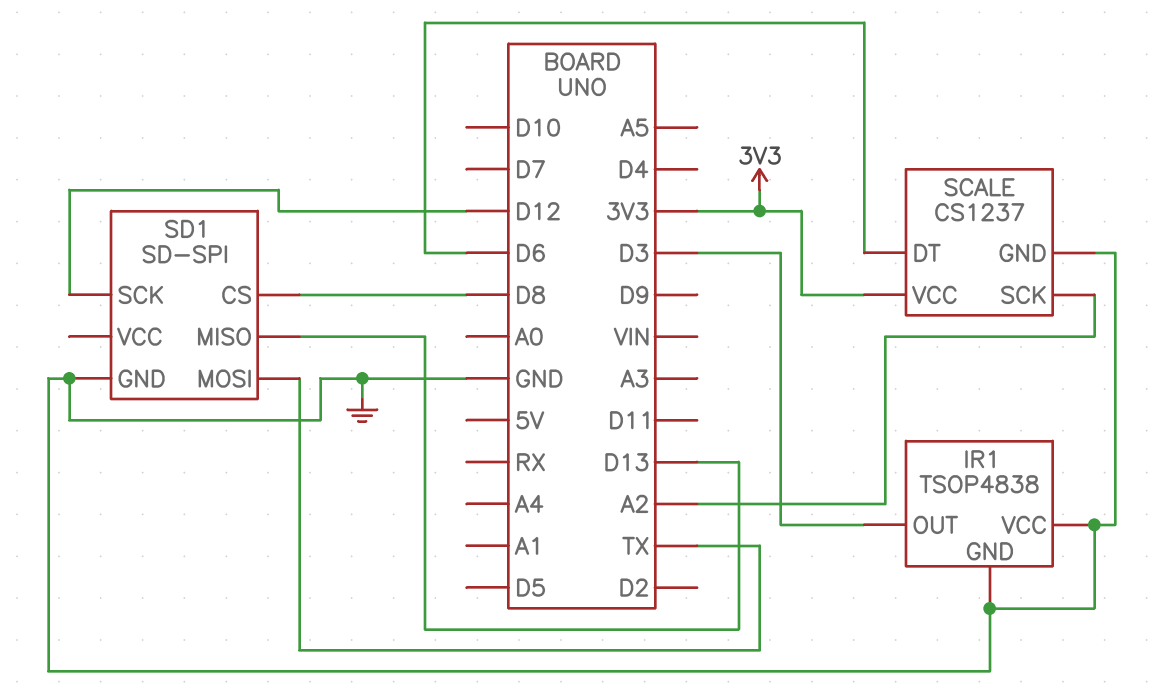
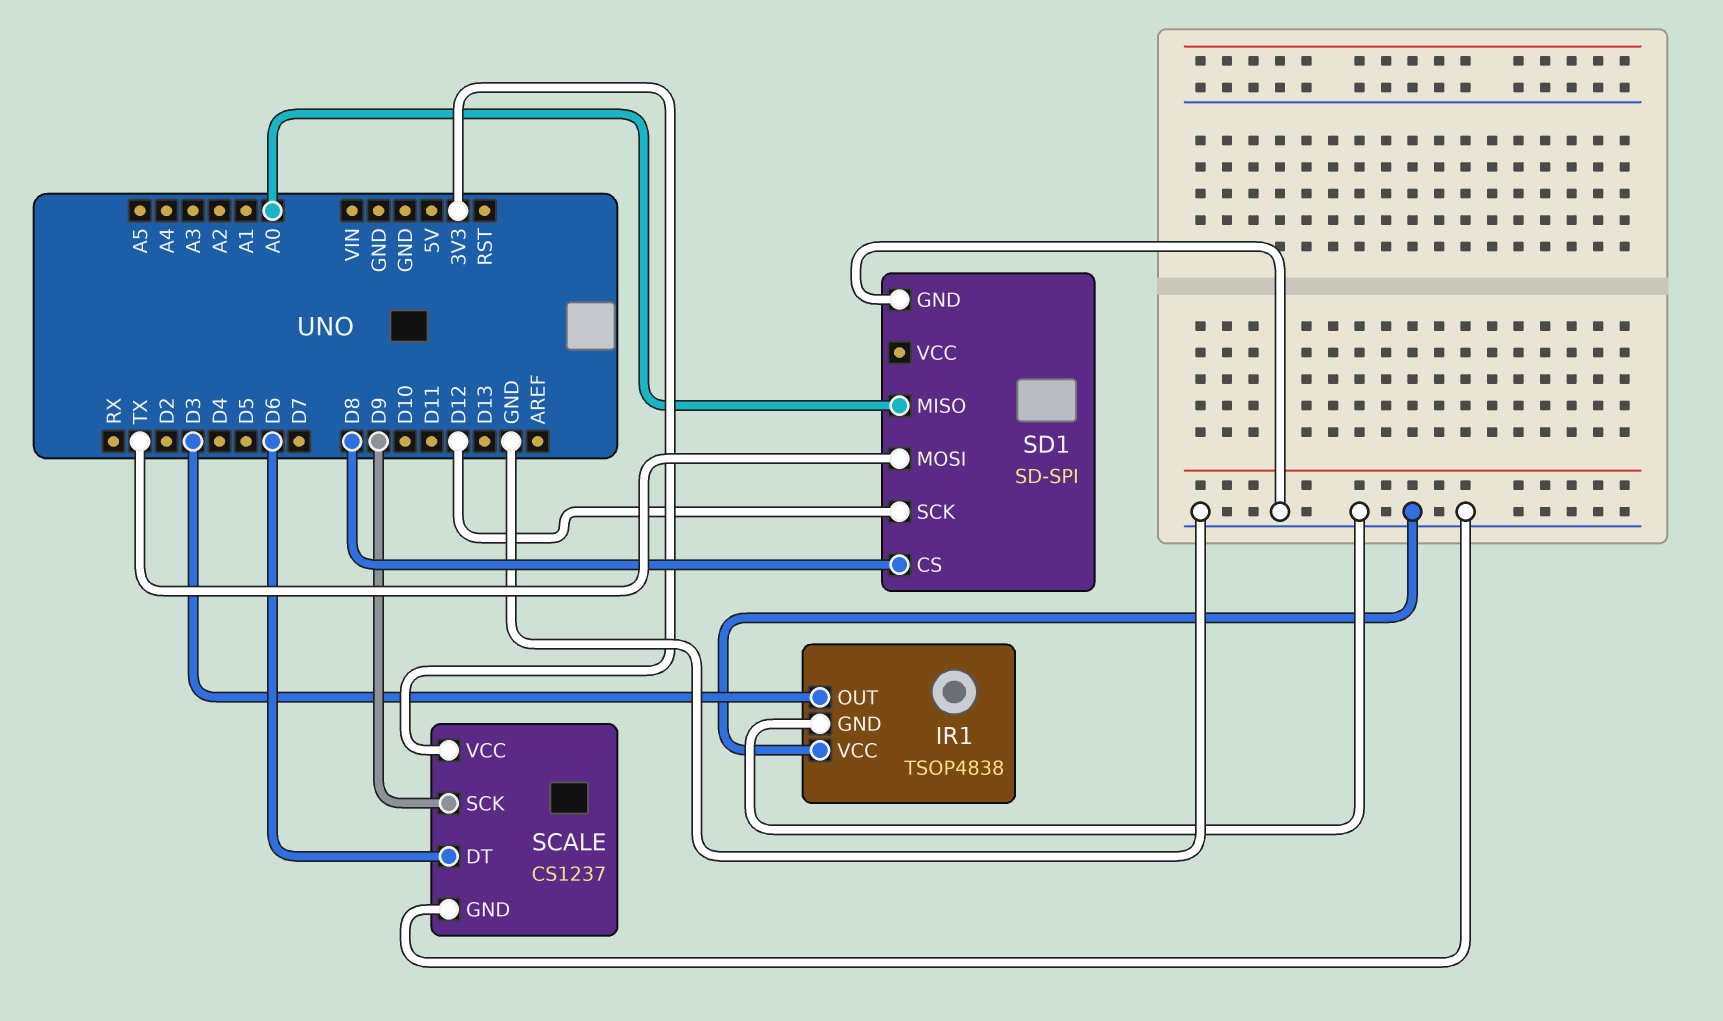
SCALE pin SCK: A2 -> D9
SD1 pin MISO: D13 -> A0

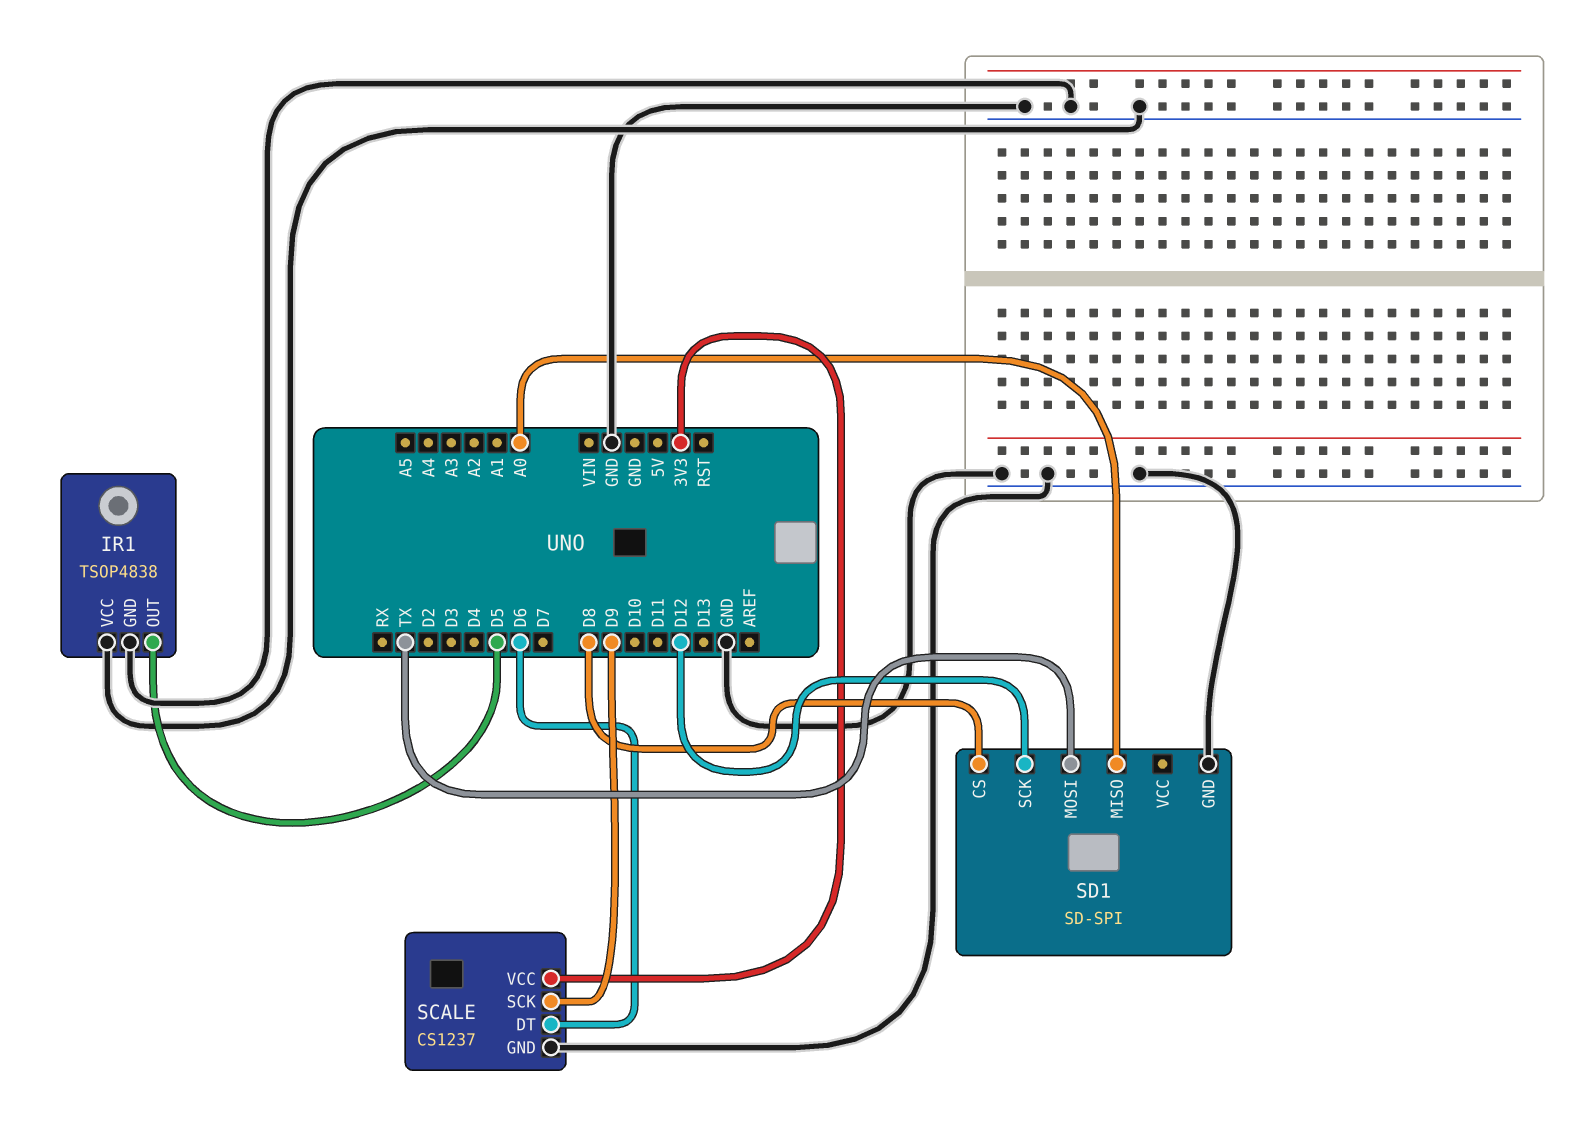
IR1 pin OUT: D3 -> D5

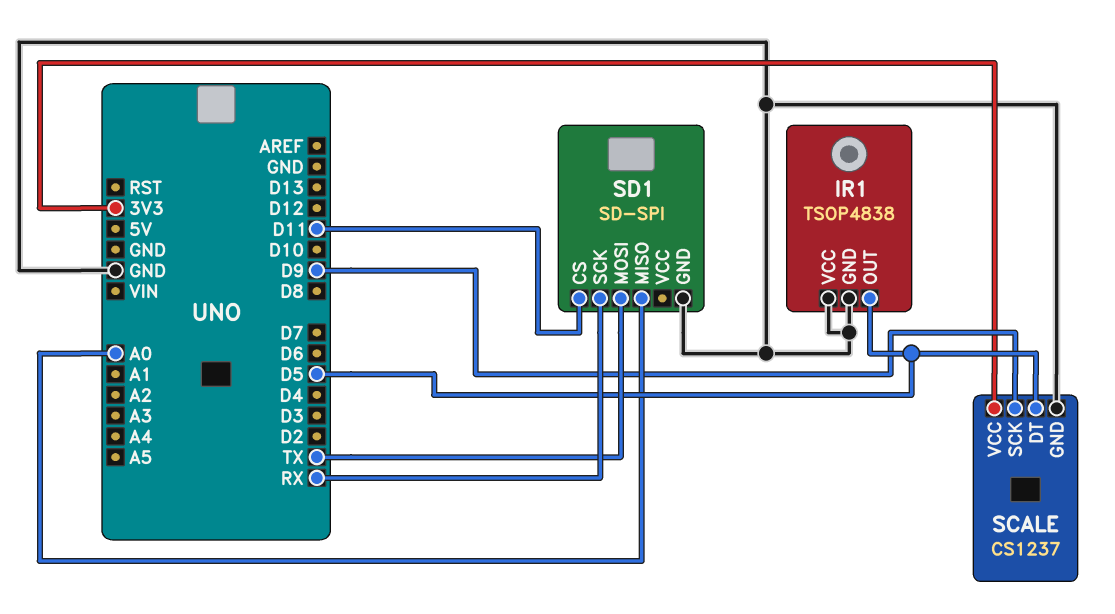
SCALE pin DT: D6 -> D5
SD1 pin CS: D8 -> D11
SD1 pin SCK: D12 -> RX

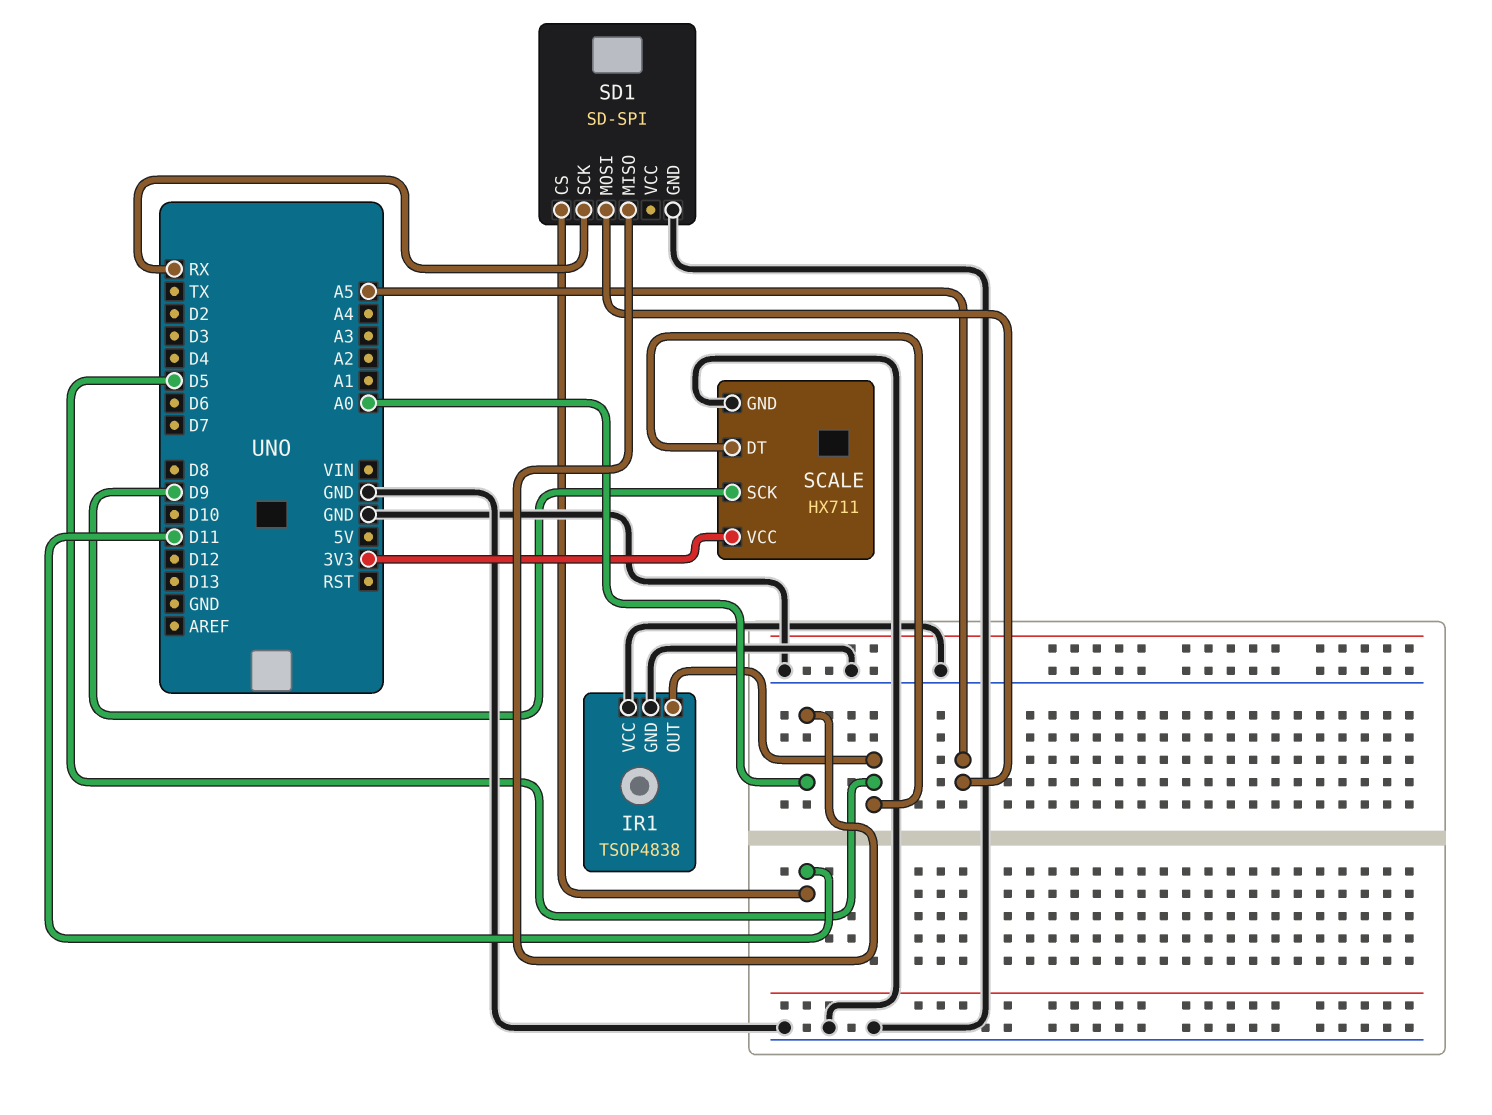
SCALE: CS1237 -> HX711
SD1 pin MOSI: TX -> A5

